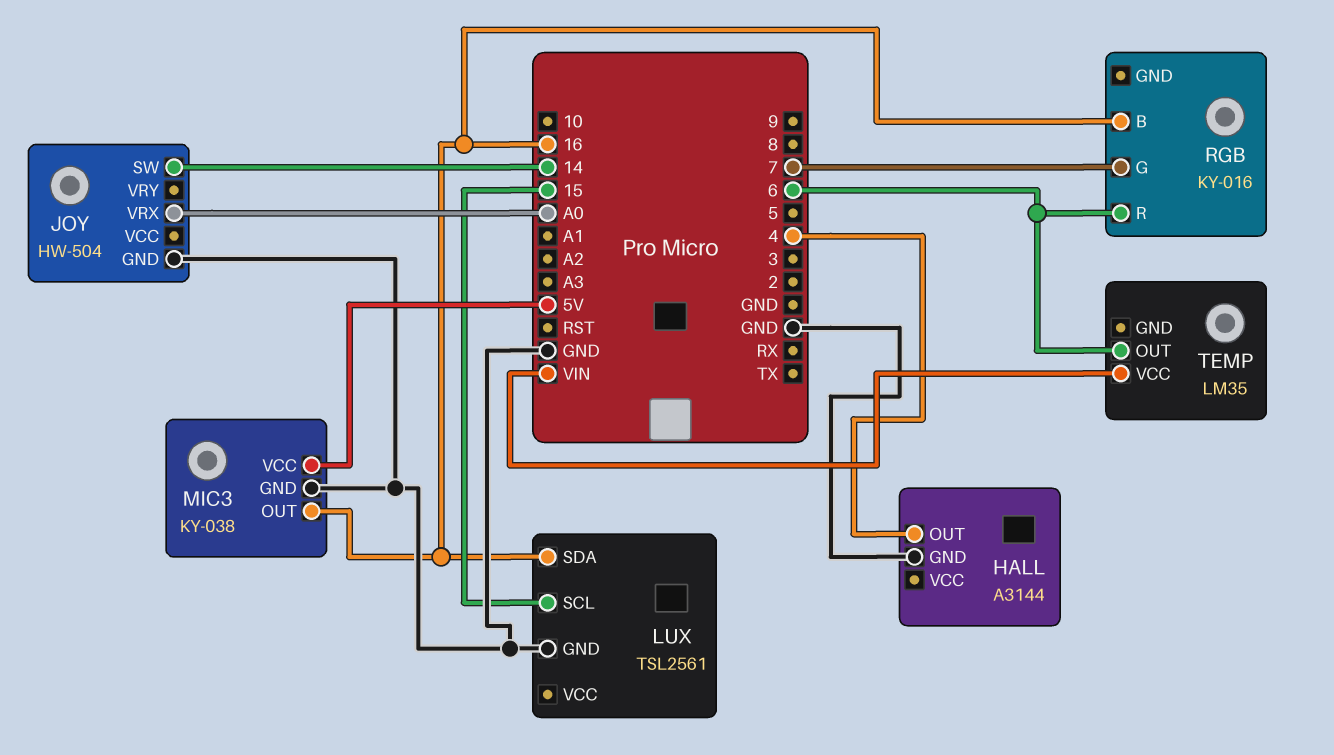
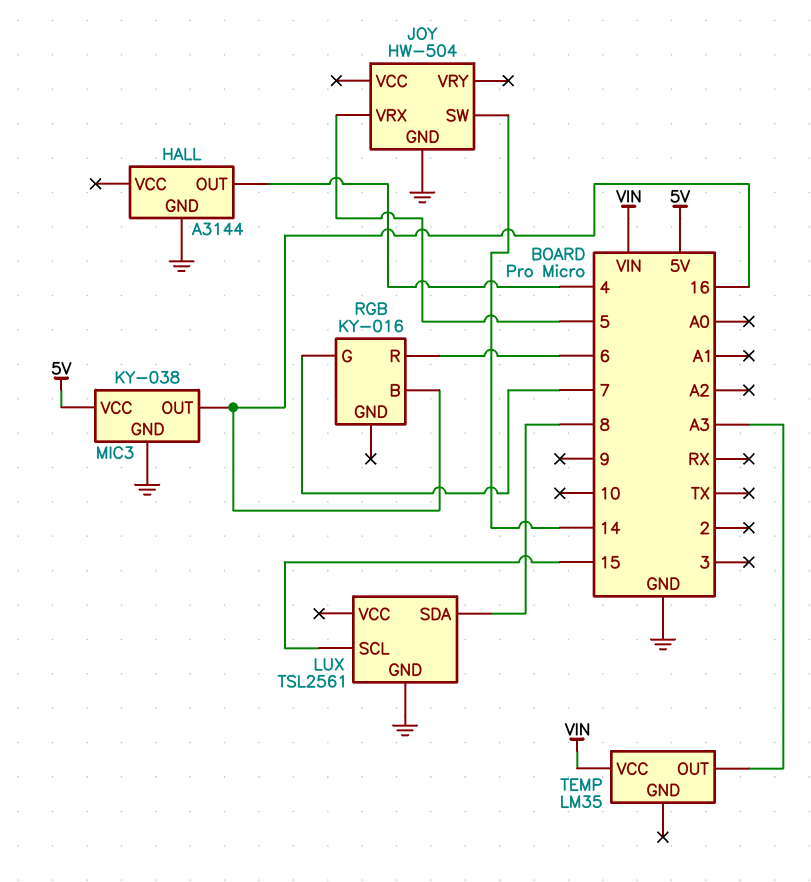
JOY pin VRX: A0 -> 5
LUX pin SDA: 16 -> 8
TEMP pin OUT: 6 -> A3

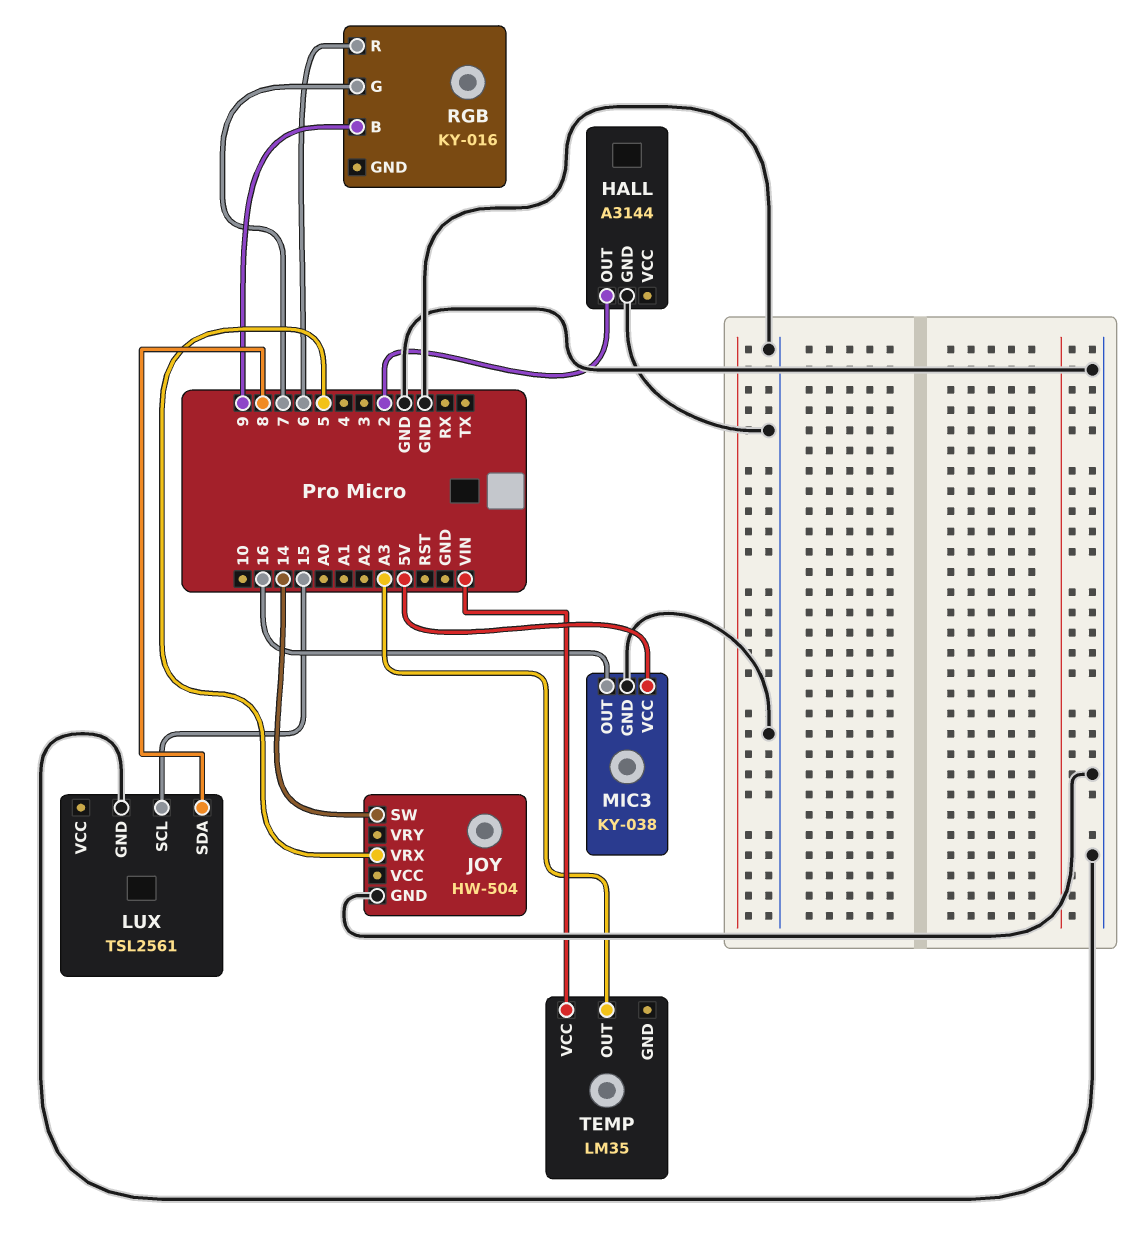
HALL pin OUT: 4 -> 2
RGB pin B: 16 -> 9

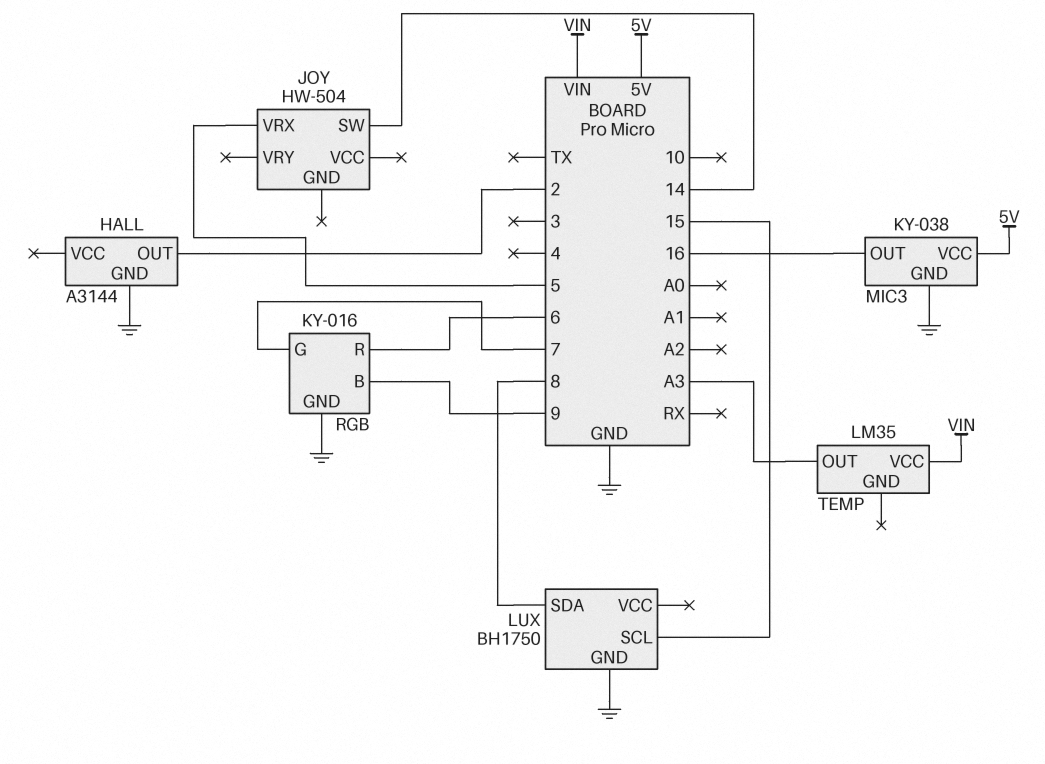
JOY pin GND: GND -> none
LUX: TSL2561 -> BH1750
RGB pin GND: none -> GND

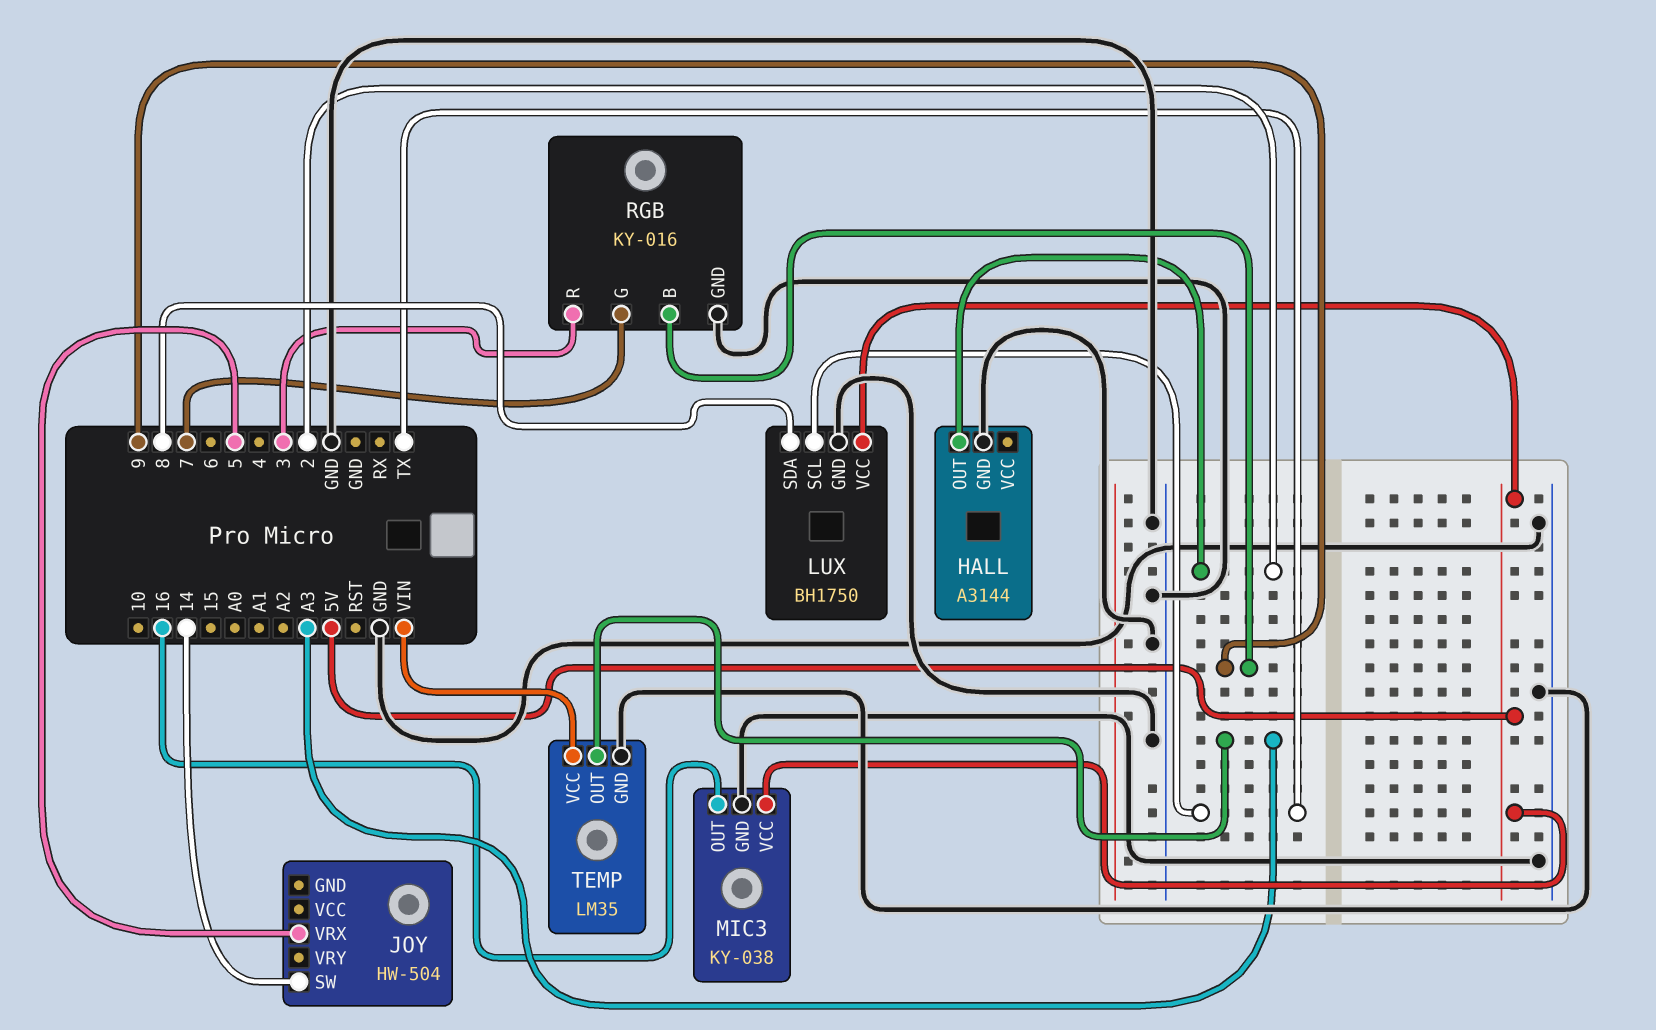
LUX pin SCL: 15 -> TX
LUX pin VCC: none -> 5V
RGB pin R: 6 -> 3
TEMP pin GND: none -> GND

